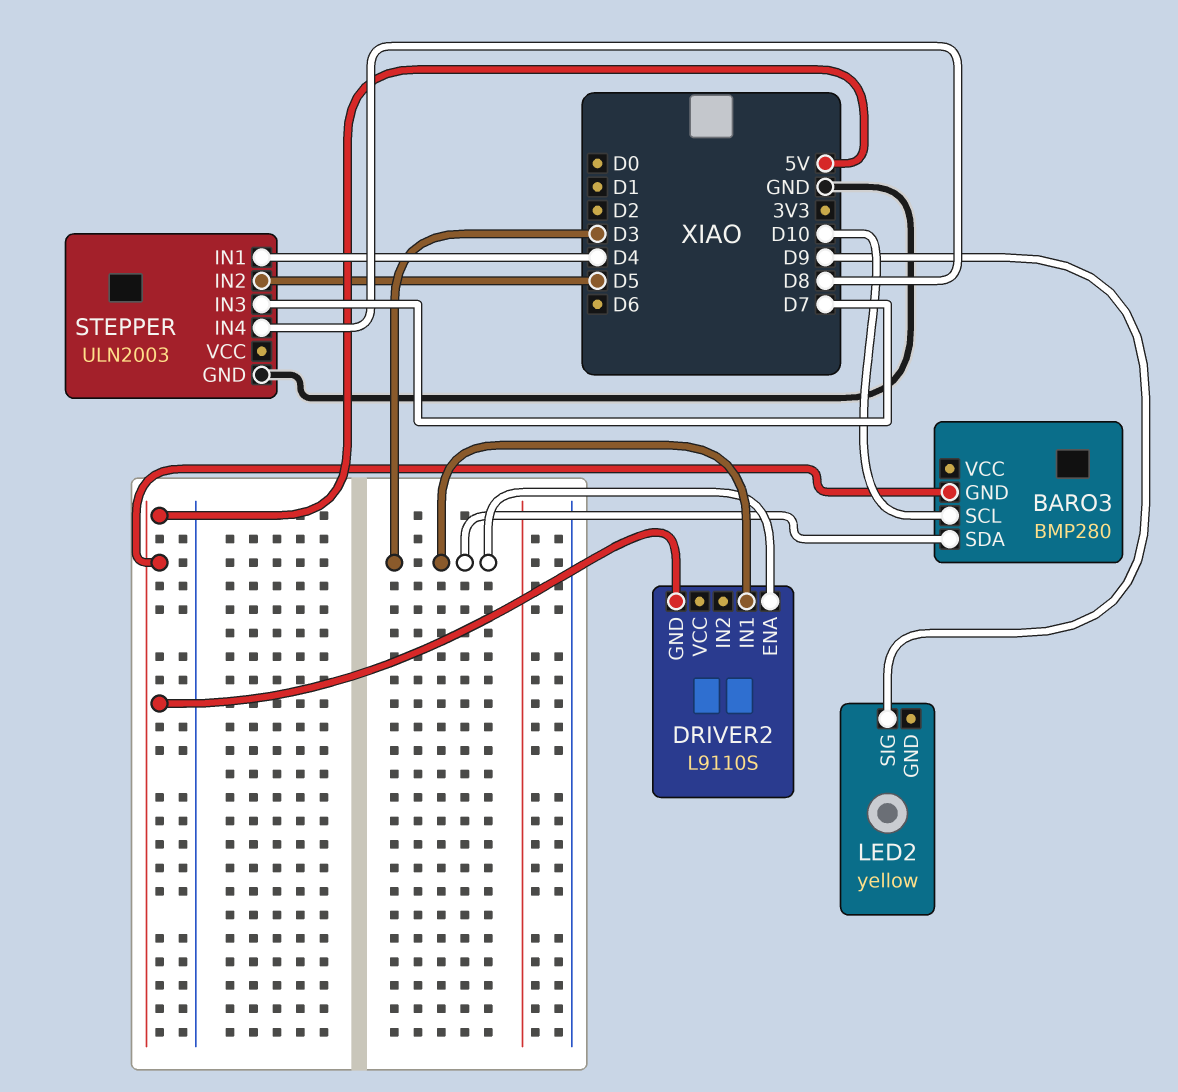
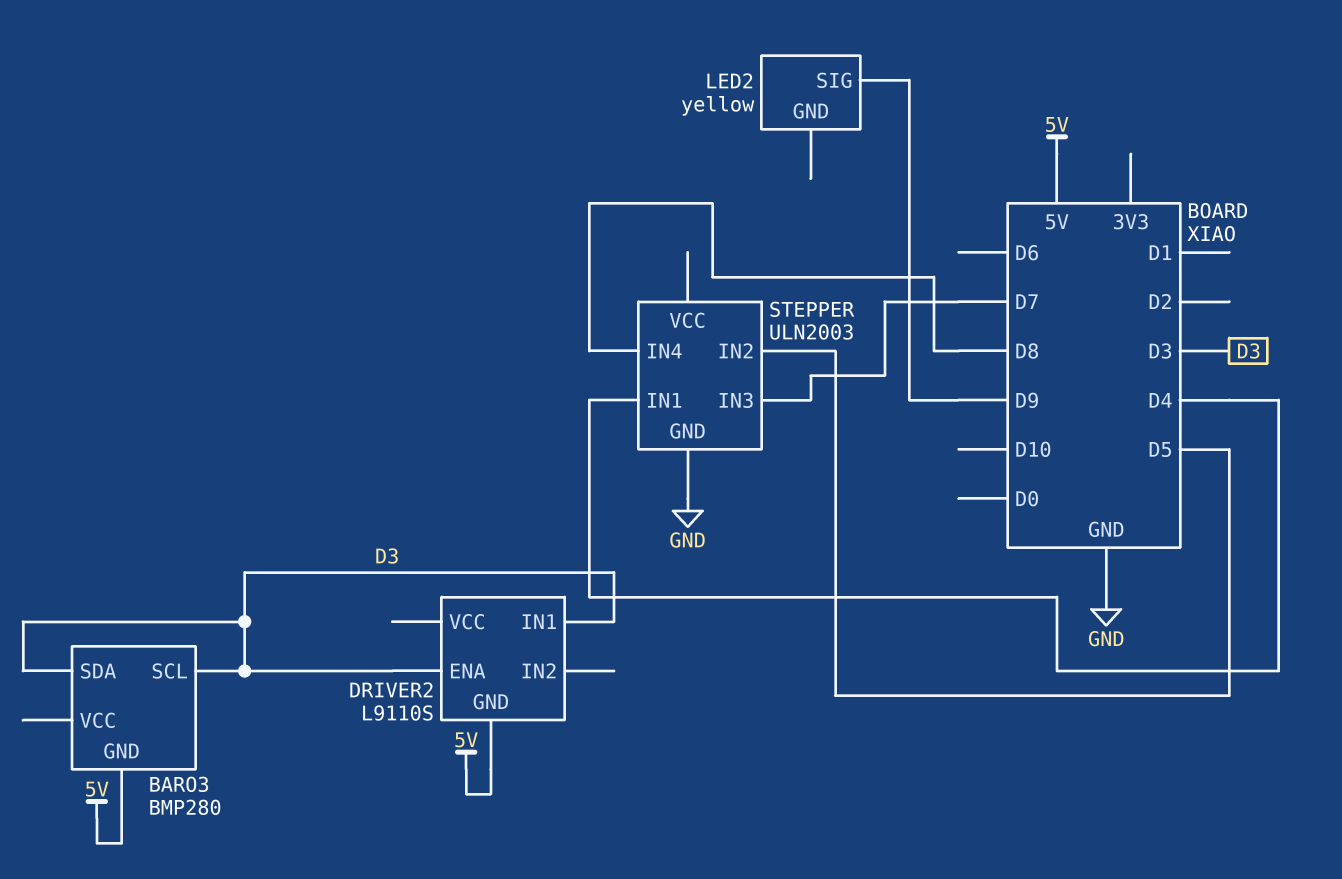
BARO3 pin SCL: D10 -> D3

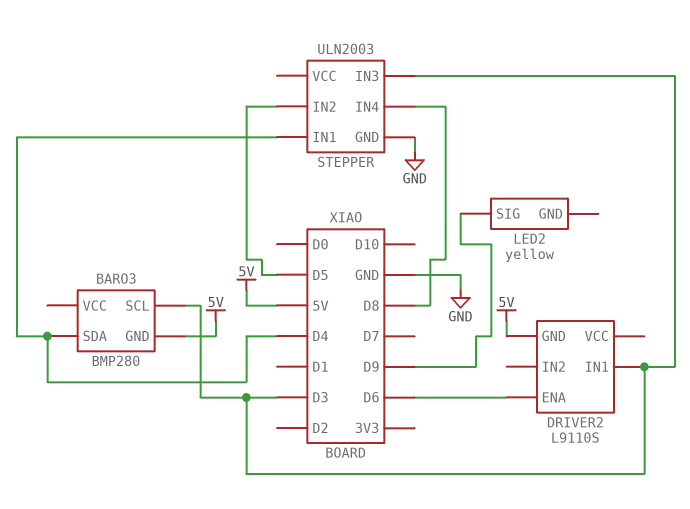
BARO3 pin SDA: D3 -> D4
DRIVER2 pin ENA: D3 -> D6
STEPPER pin IN3: D7 -> D3

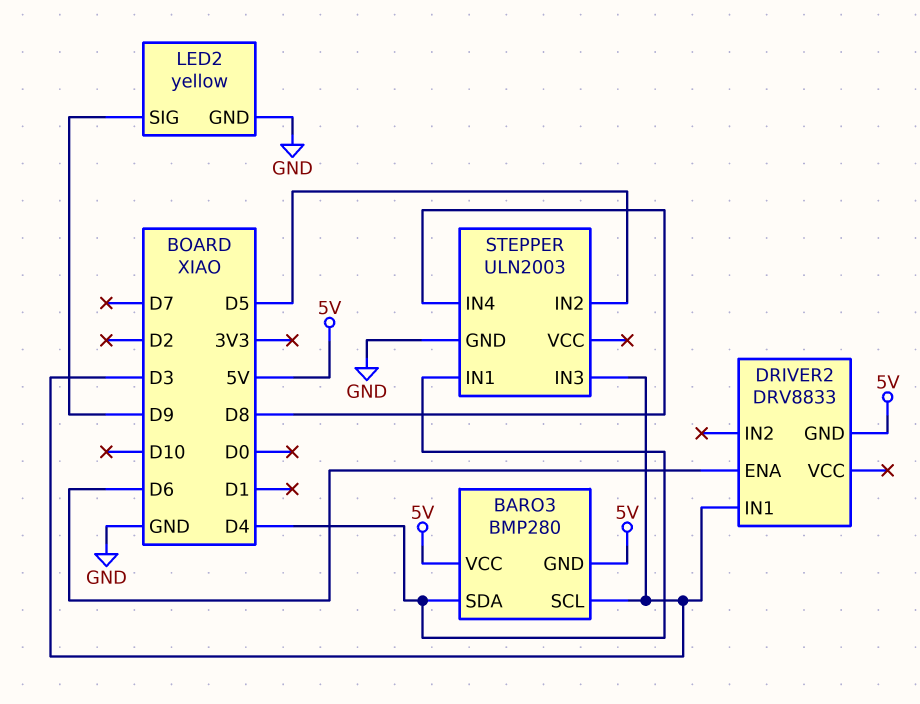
BARO3 pin VCC: none -> 5V
DRIVER2: L9110S -> DRV8833
LED2 pin GND: none -> GND

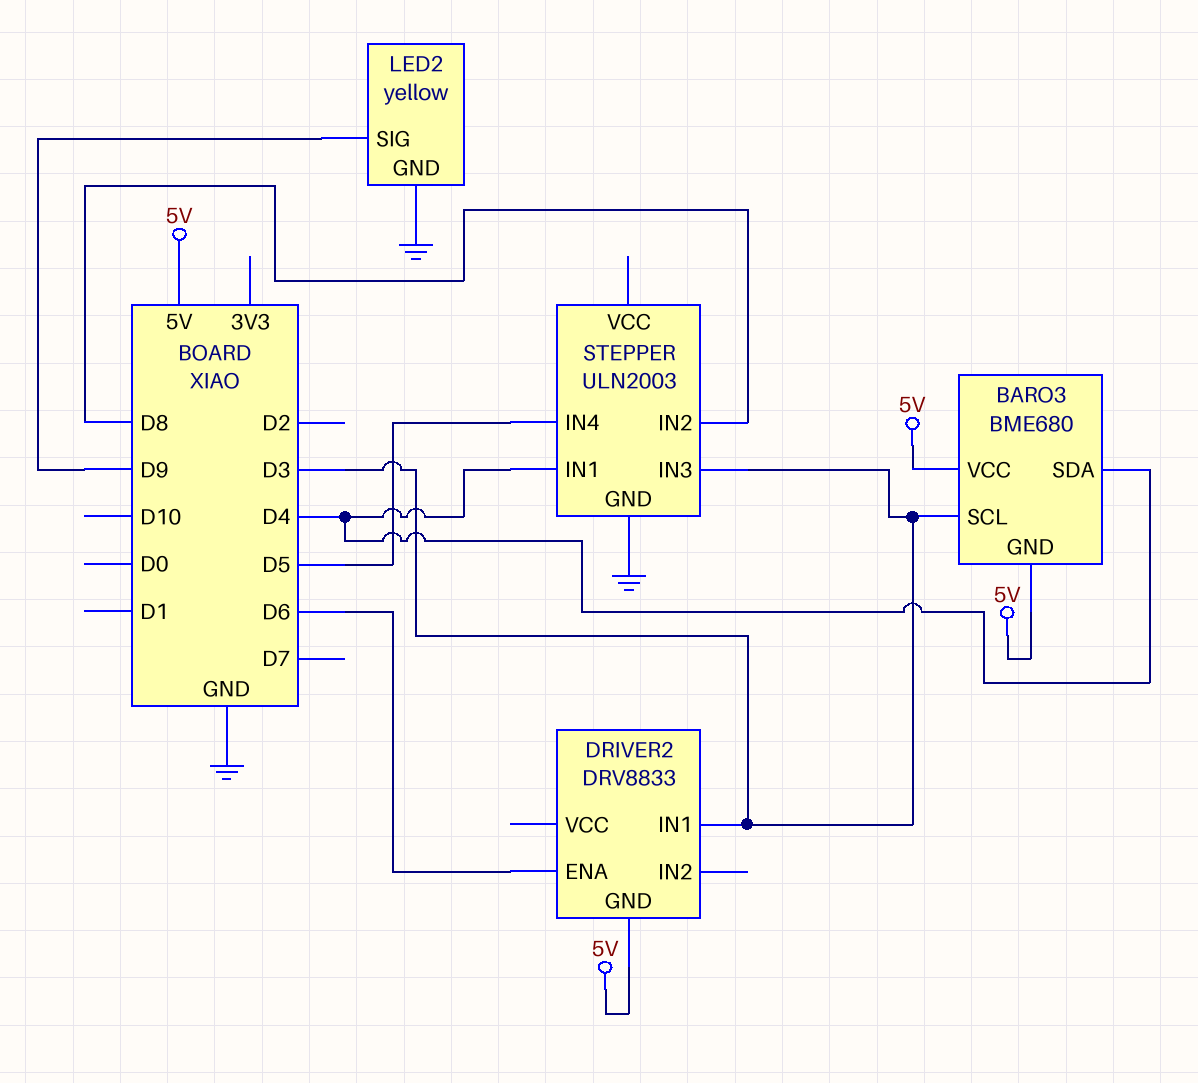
BARO3: BMP280 -> BME680
STEPPER pin IN2: D5 -> D8
STEPPER pin IN4: D8 -> D5

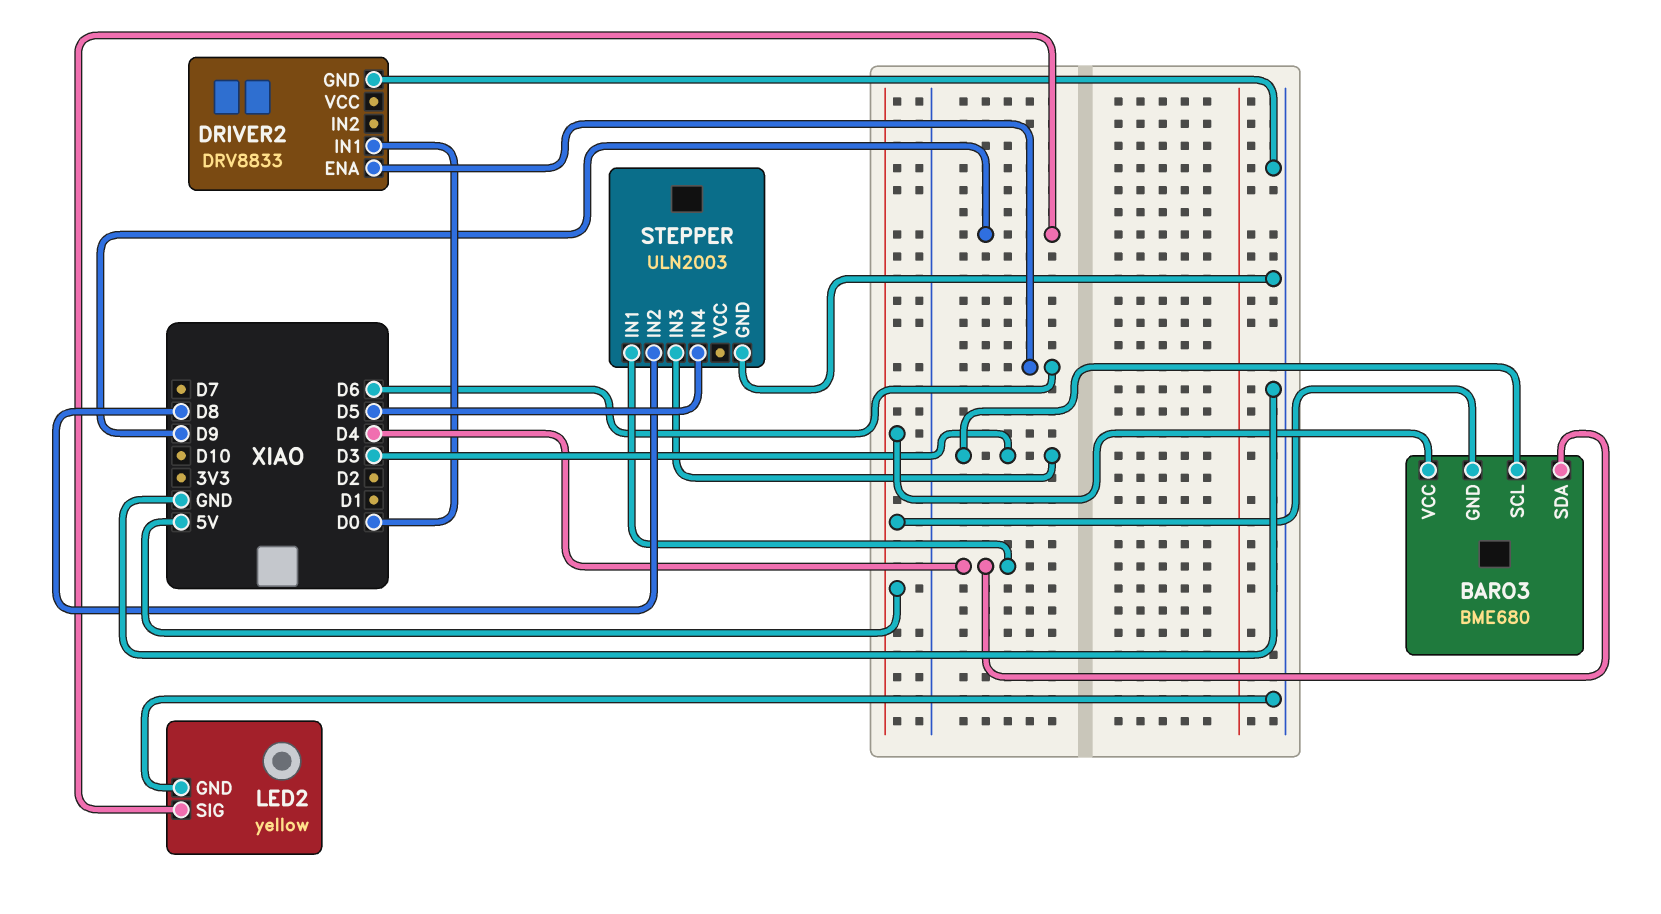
DRIVER2 pin GND: 5V -> GND
DRIVER2 pin IN1: D3 -> D0

